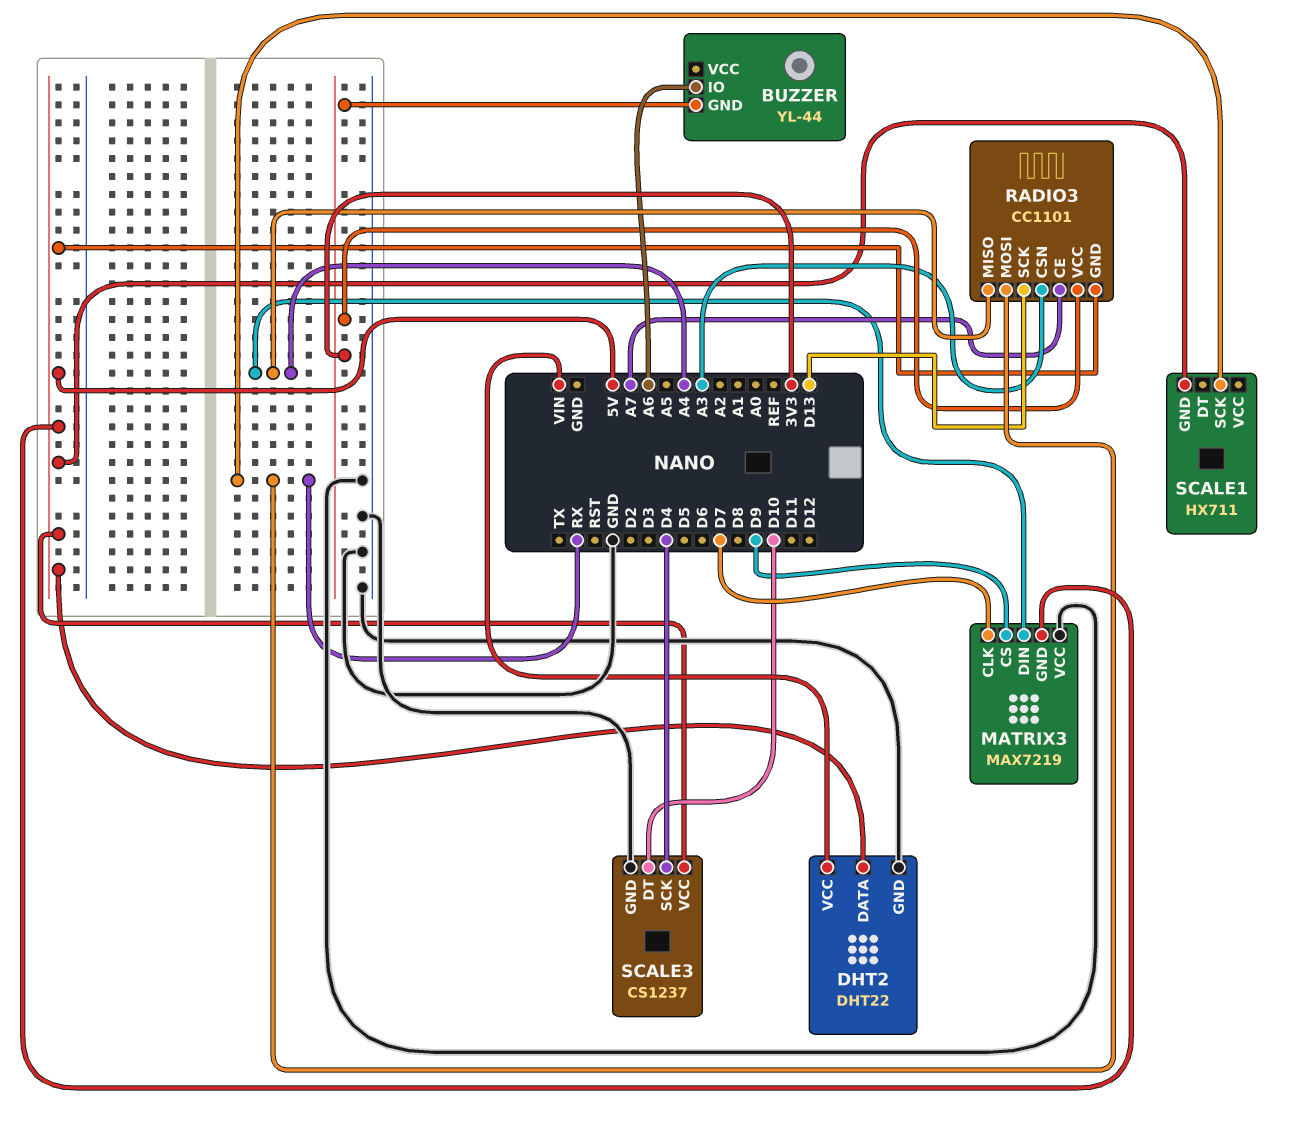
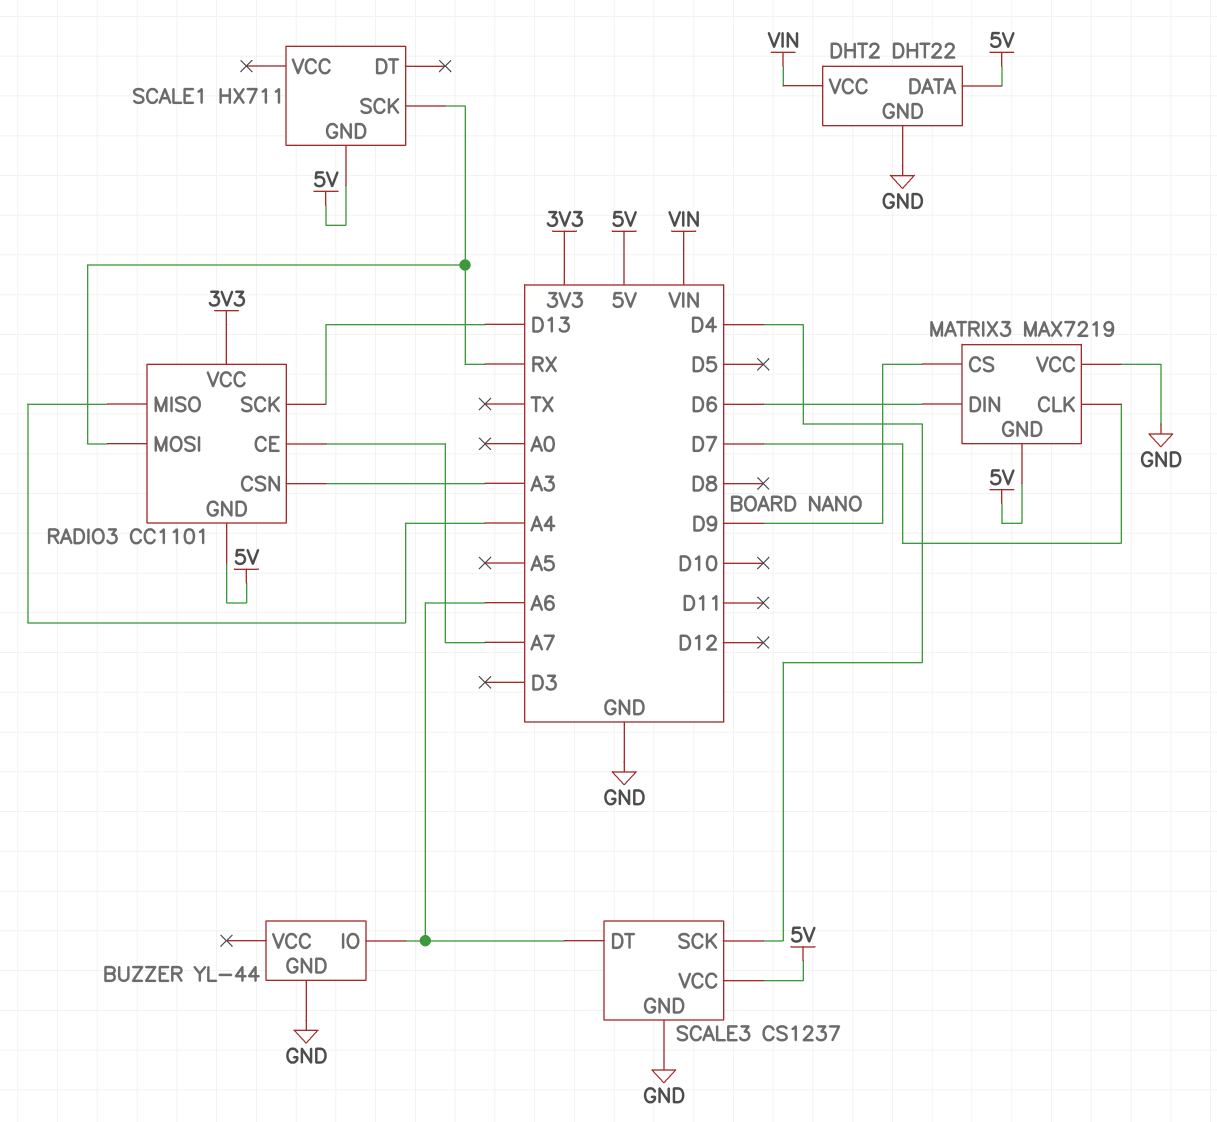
BUZZER pin GND: 3V3 -> GND
MATRIX3 pin DIN: A4 -> D6
SCALE3 pin DT: D10 -> A6

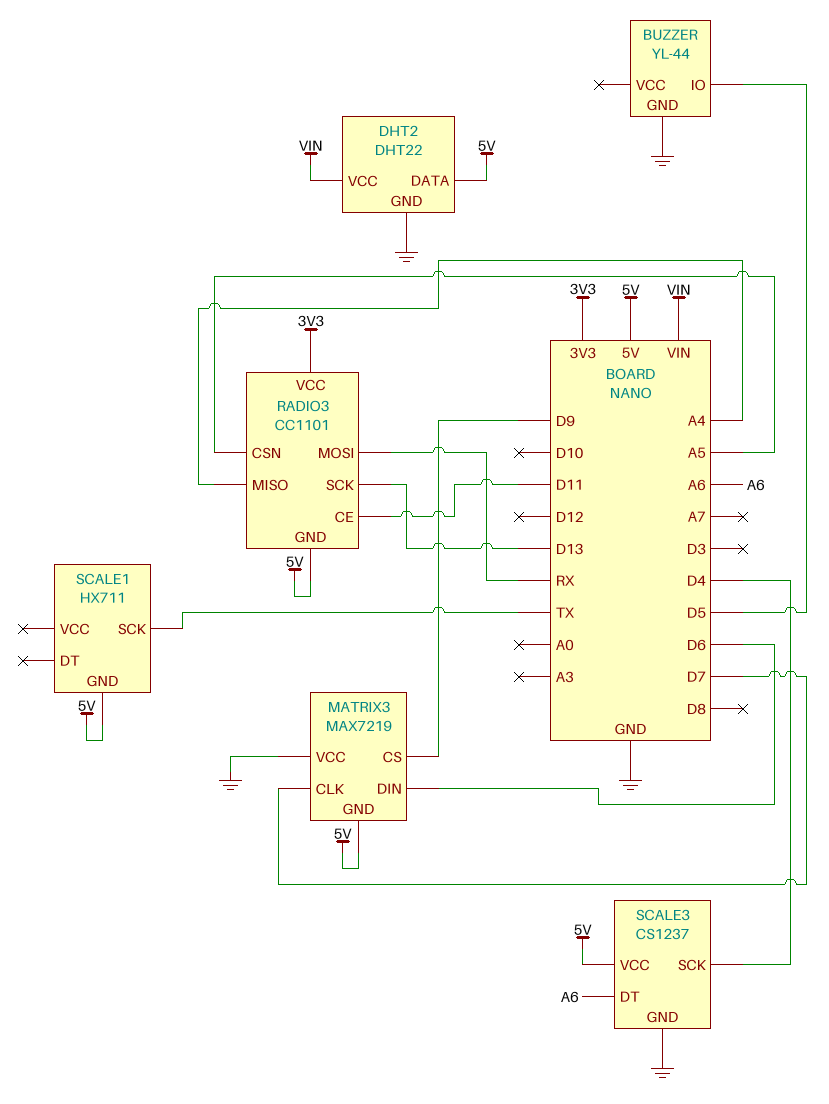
BUZZER pin IO: A6 -> D5
RADIO3 pin CE: A7 -> D11
RADIO3 pin CSN: A3 -> A5
SCALE1 pin SCK: RX -> TX

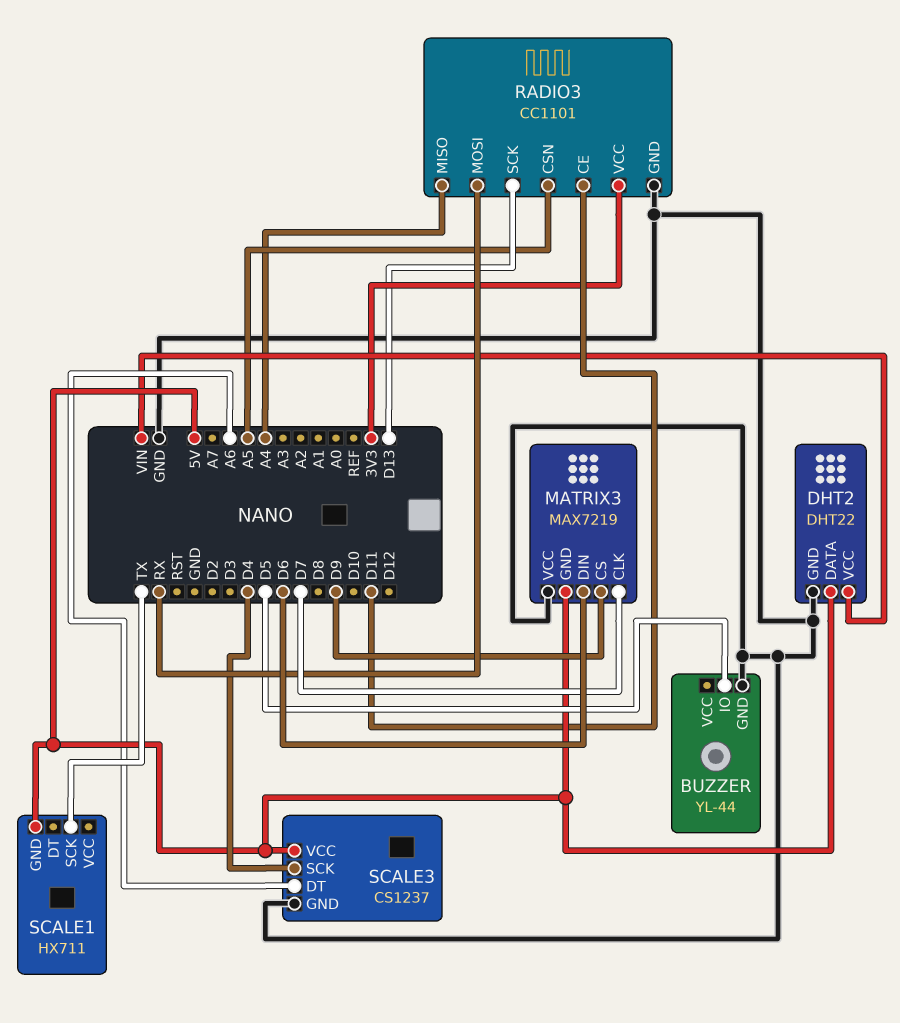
RADIO3 pin GND: 5V -> GND

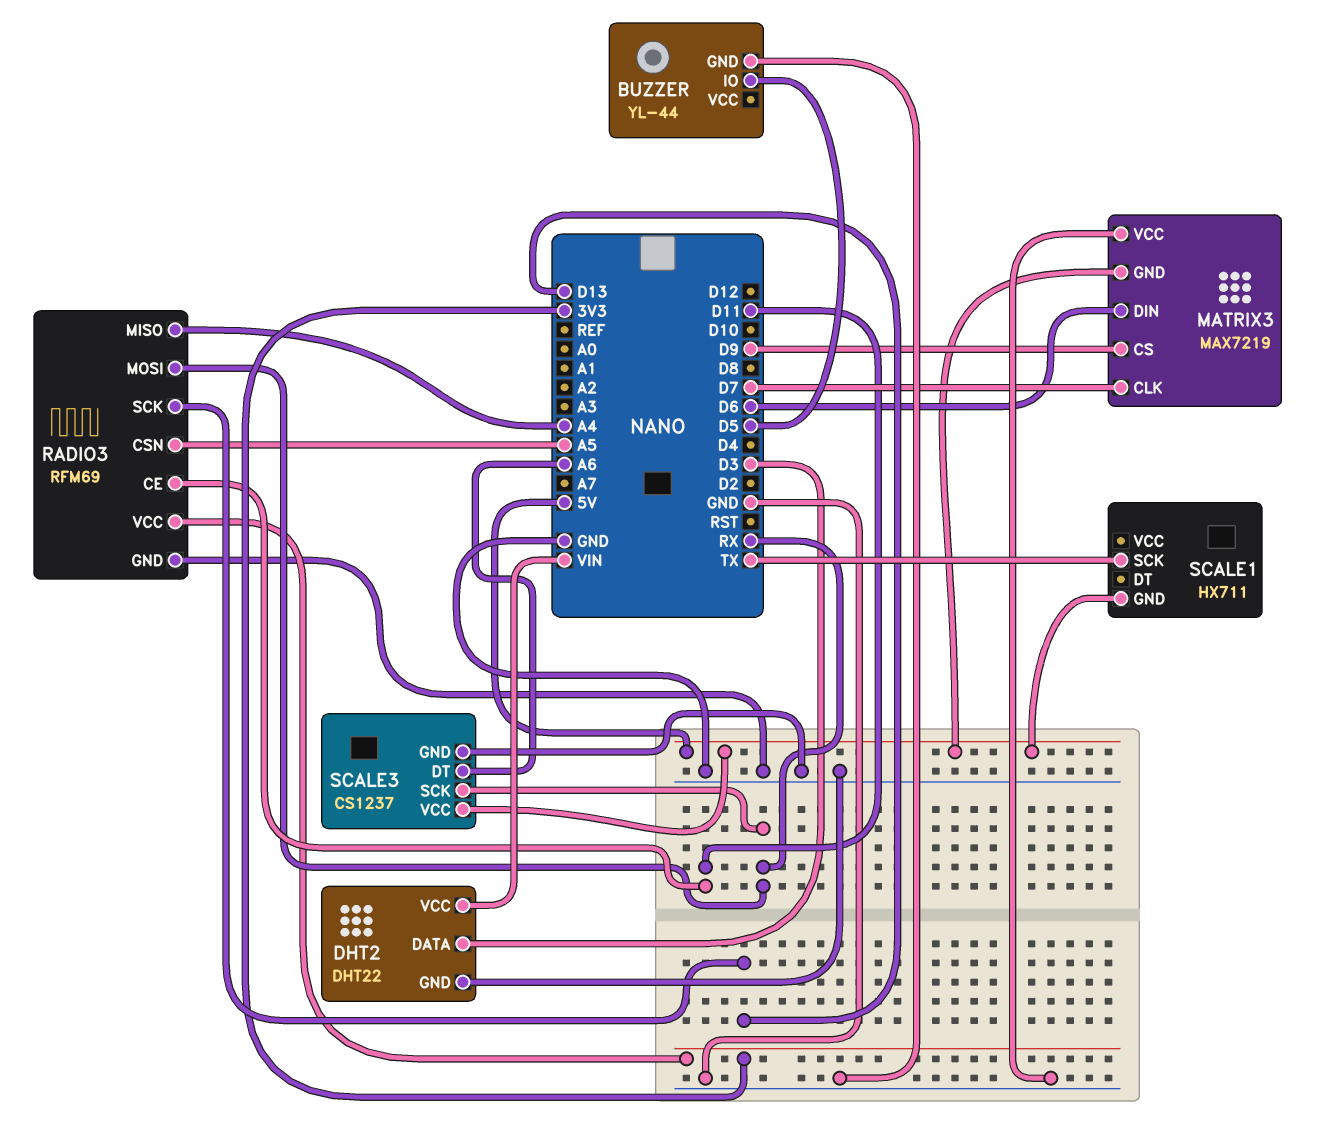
DHT2 pin DATA: 5V -> D3
RADIO3: CC1101 -> RFM69
SCALE3 pin SCK: D4 -> RX

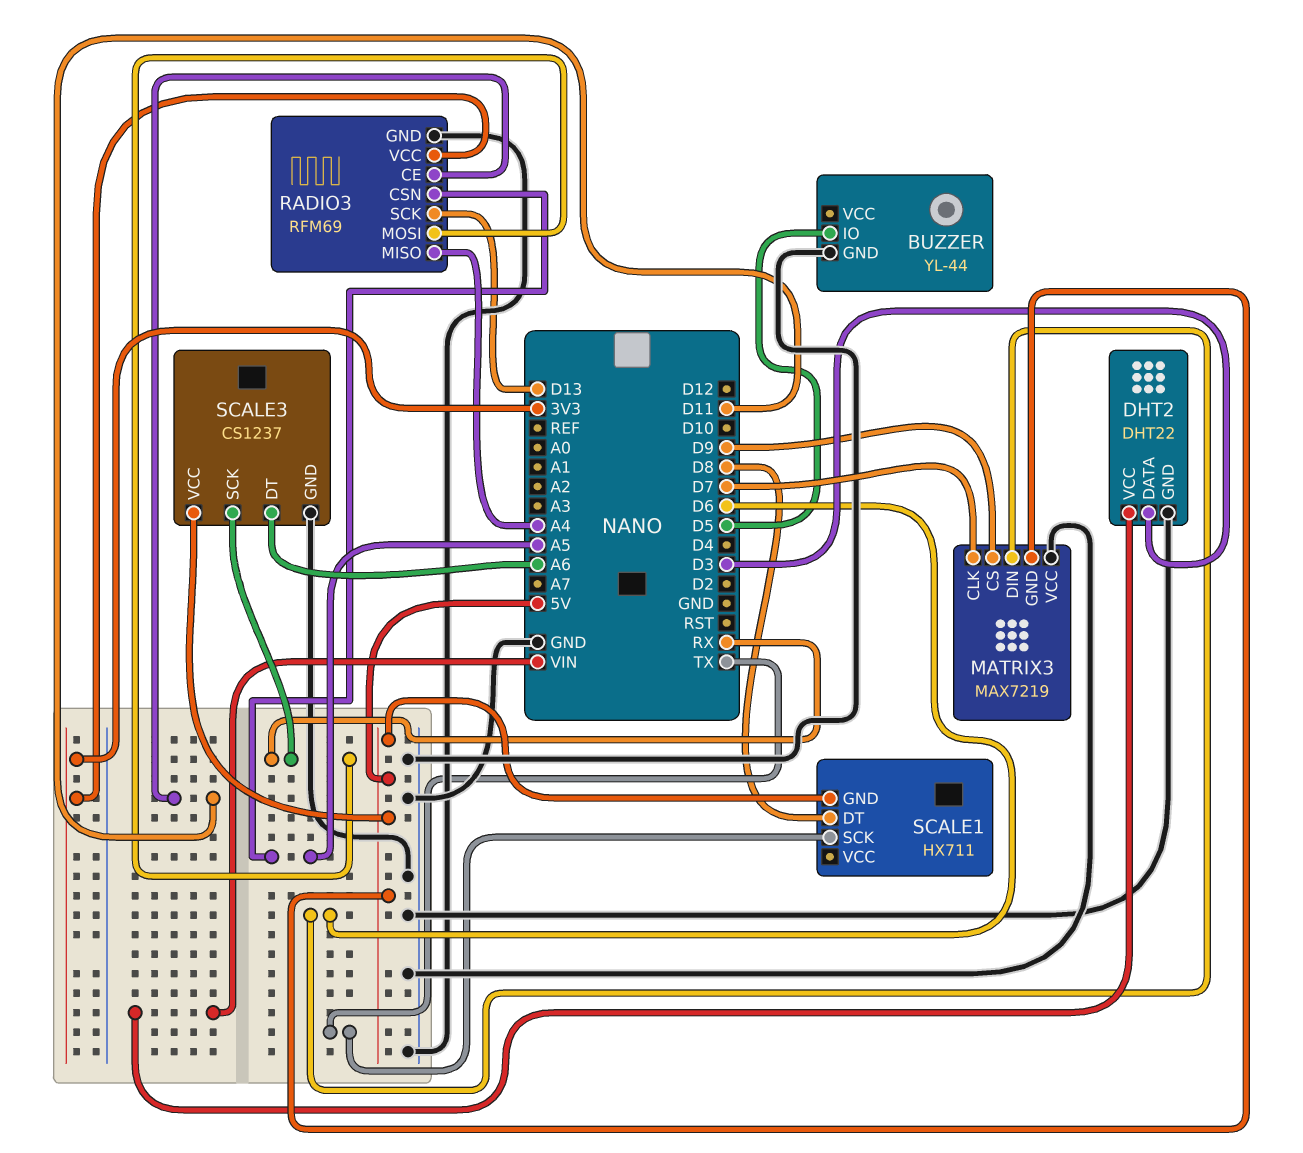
SCALE1 pin DT: none -> D8

